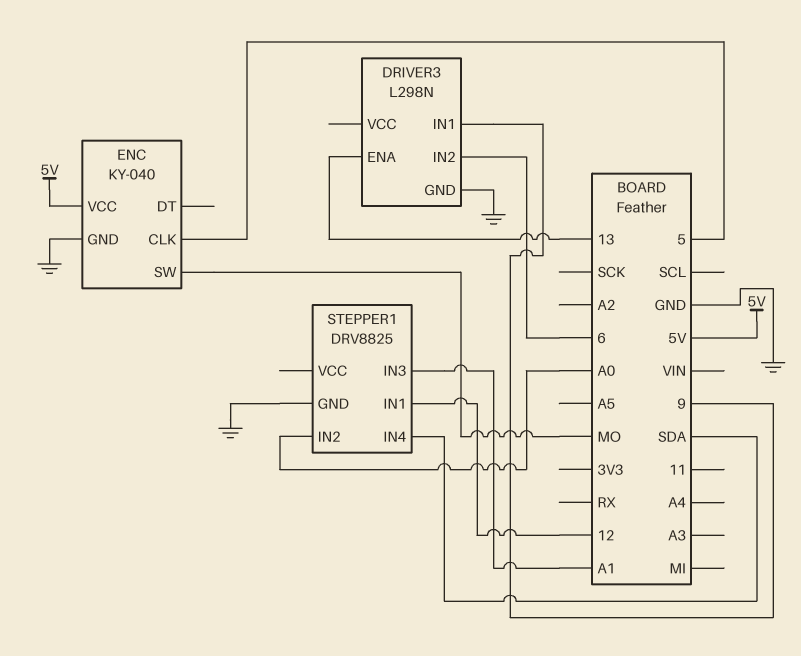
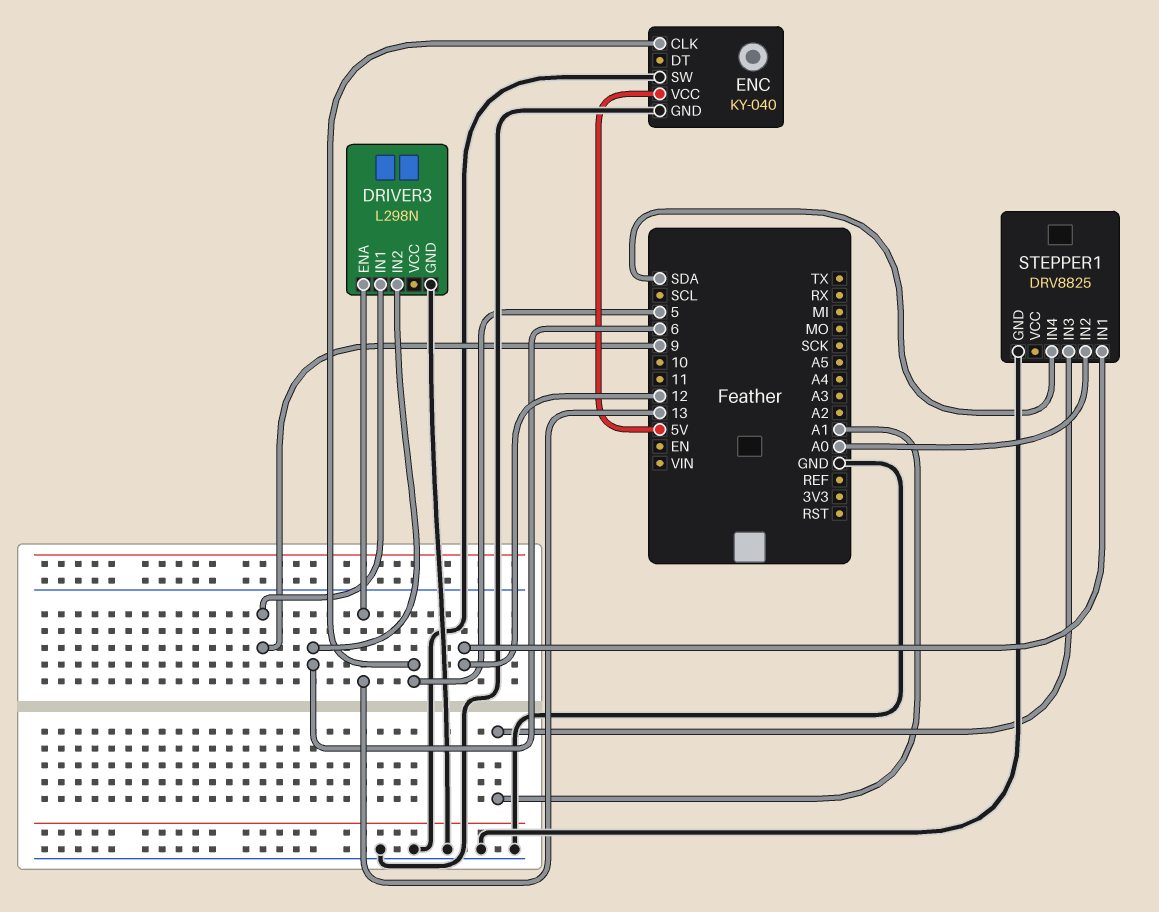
ENC pin SW: MO -> GND

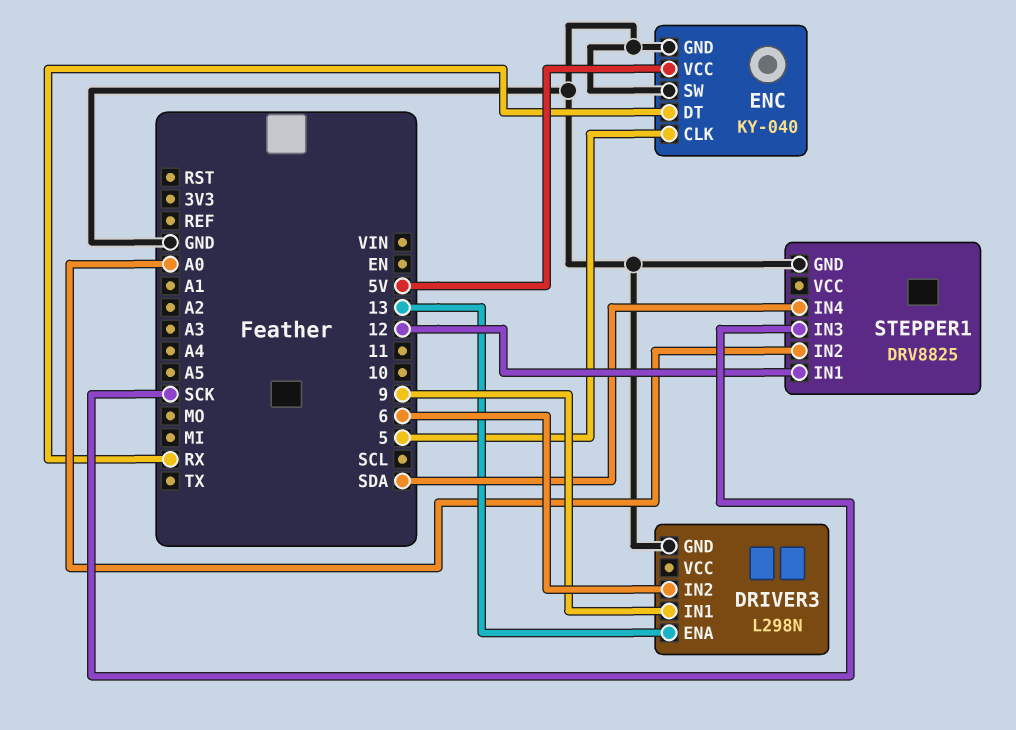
ENC pin DT: none -> RX
STEPPER1 pin IN3: A1 -> SCK

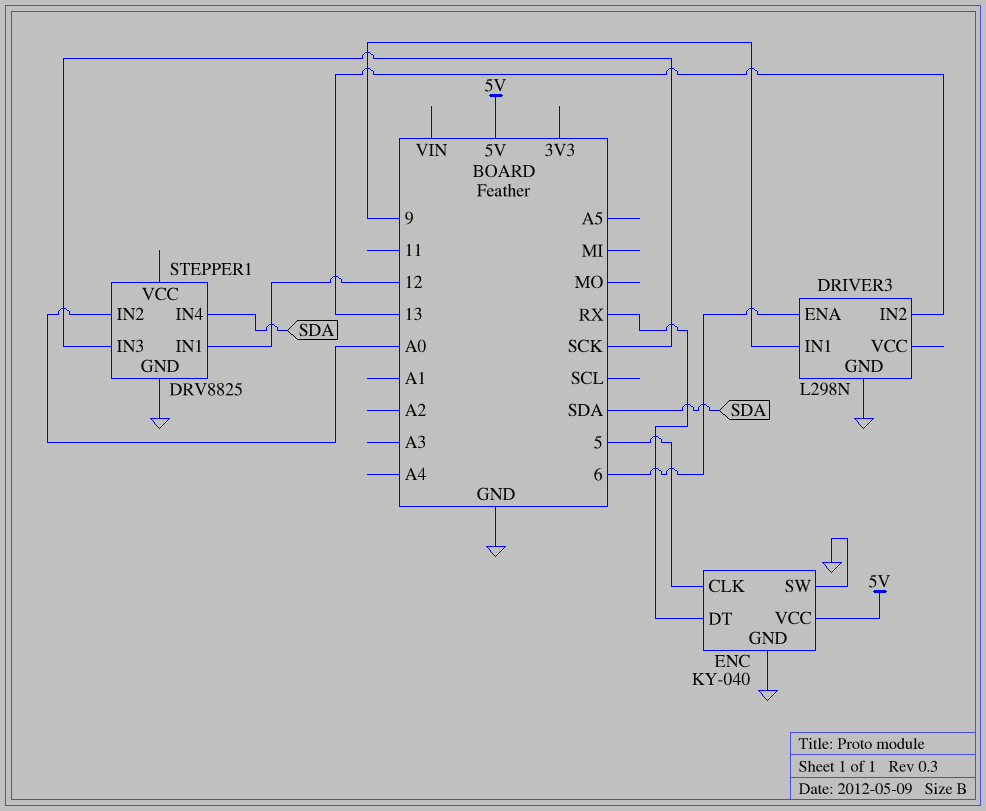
DRIVER3 pin ENA: 13 -> 6
DRIVER3 pin IN2: 6 -> 13

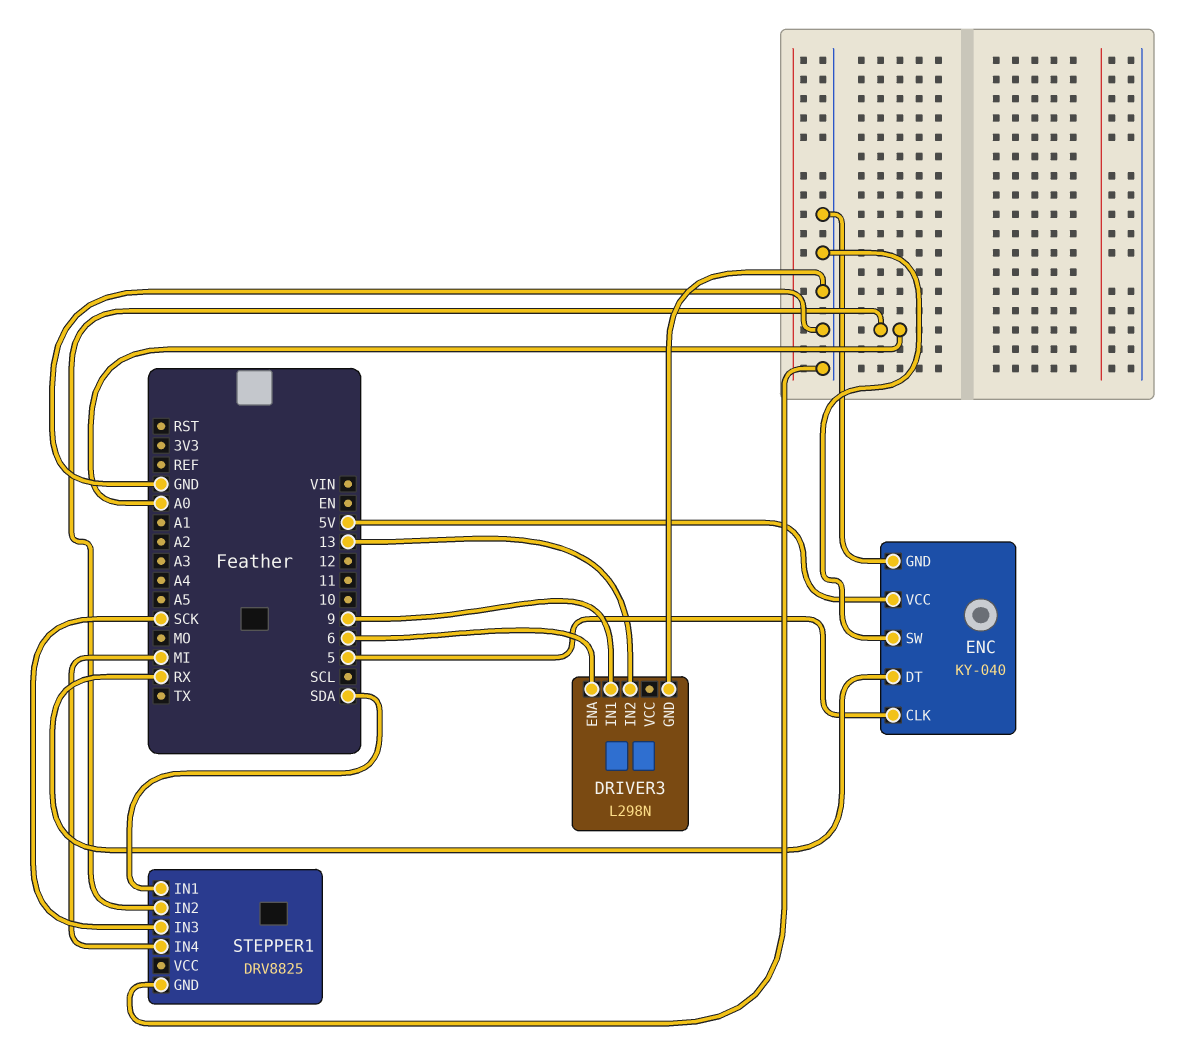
STEPPER1 pin IN1: 12 -> SDA
STEPPER1 pin IN4: SDA -> MI

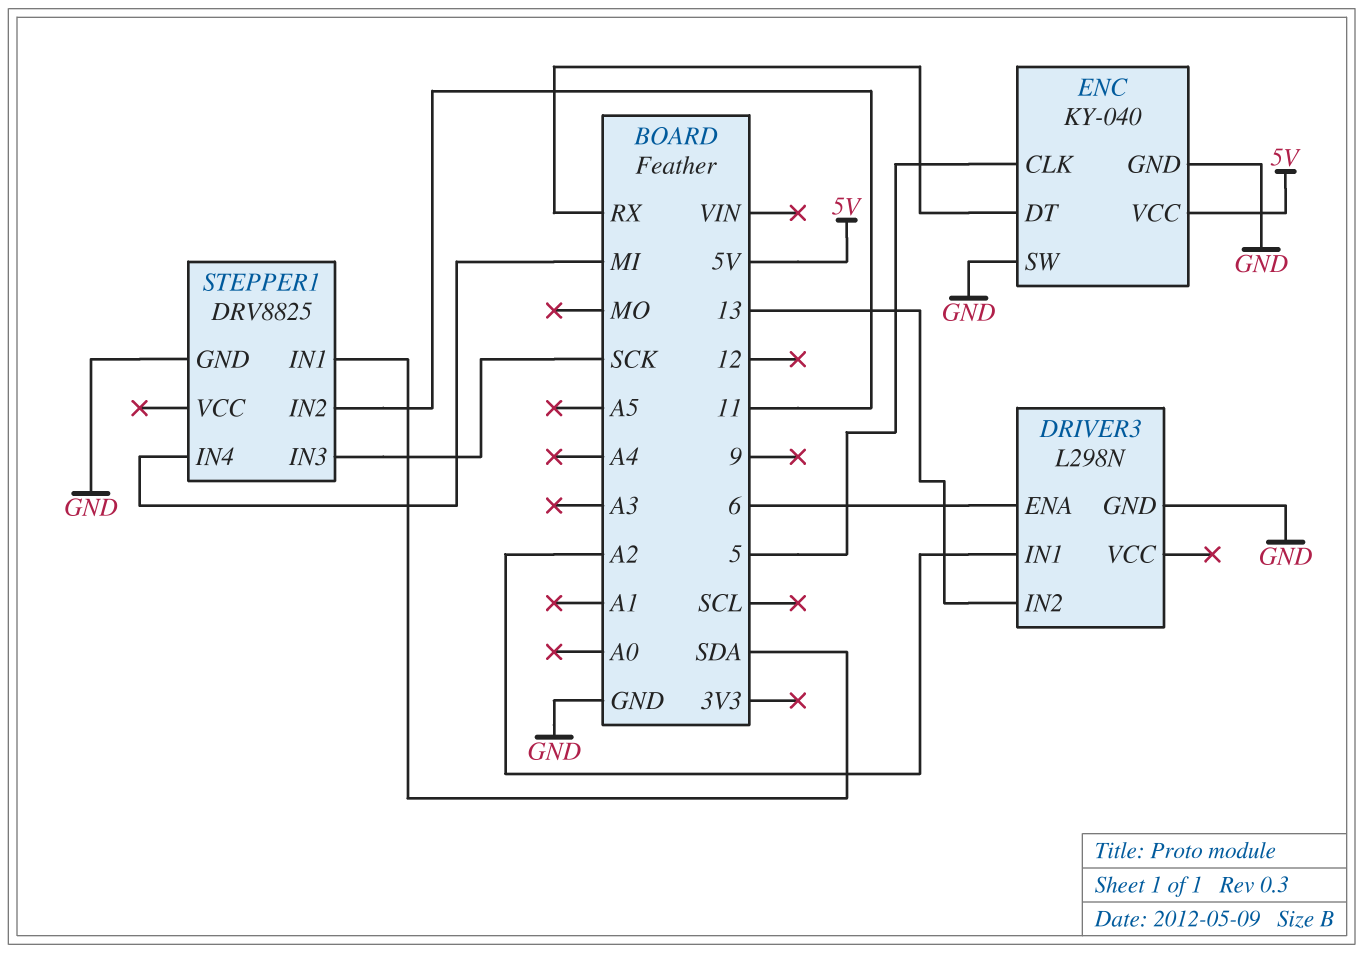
DRIVER3 pin IN1: 9 -> A2
STEPPER1 pin IN2: A0 -> 11

